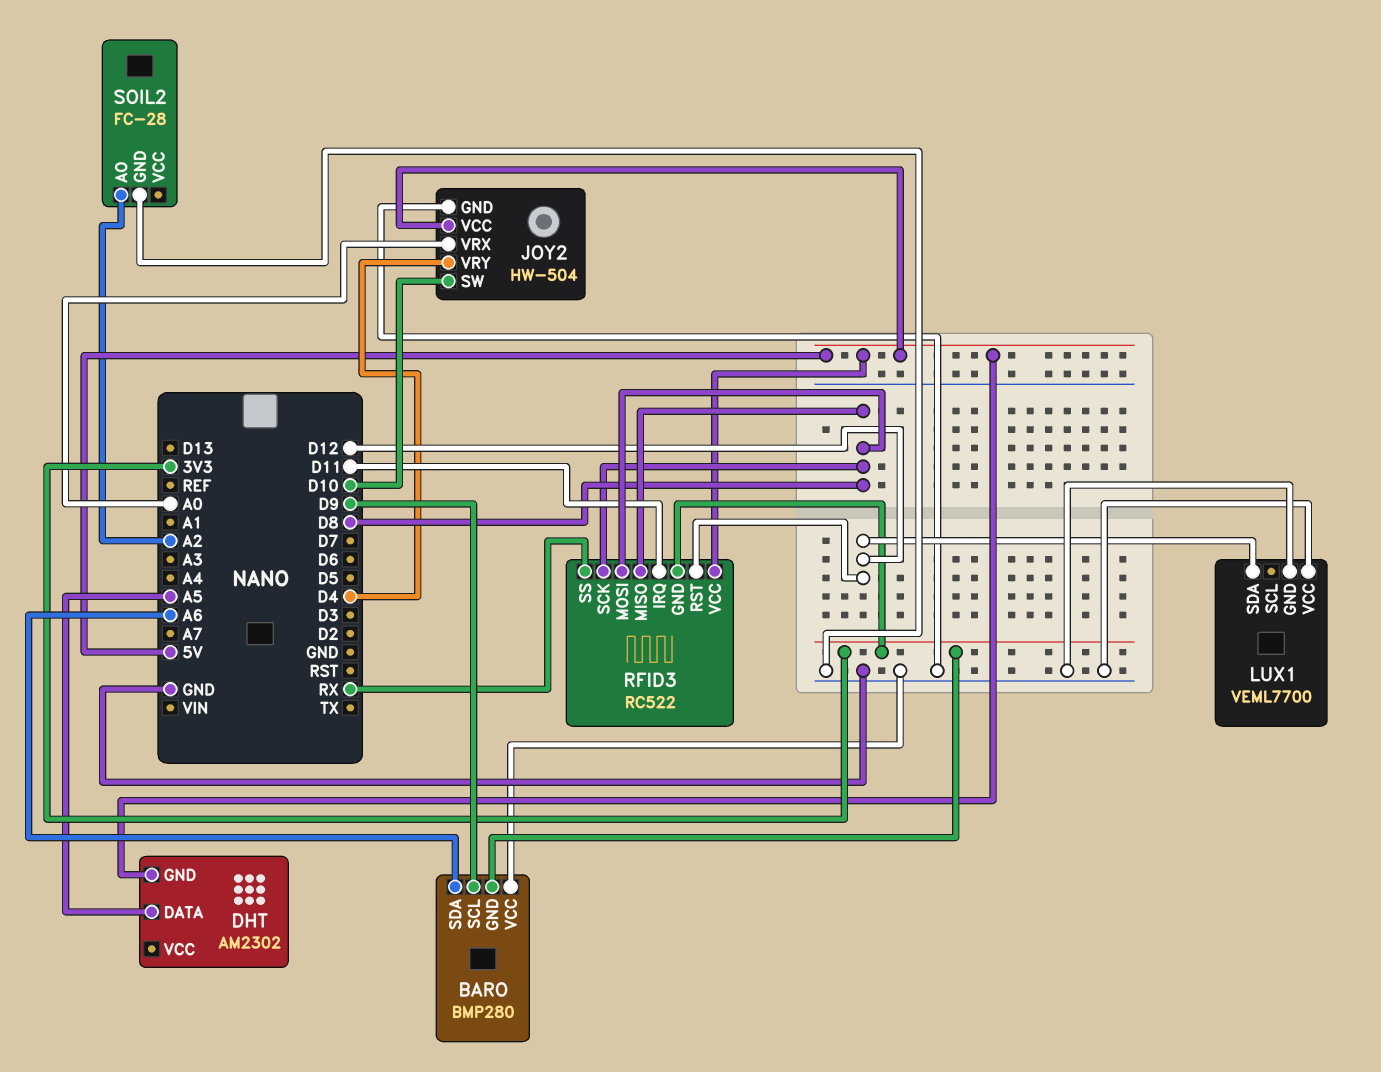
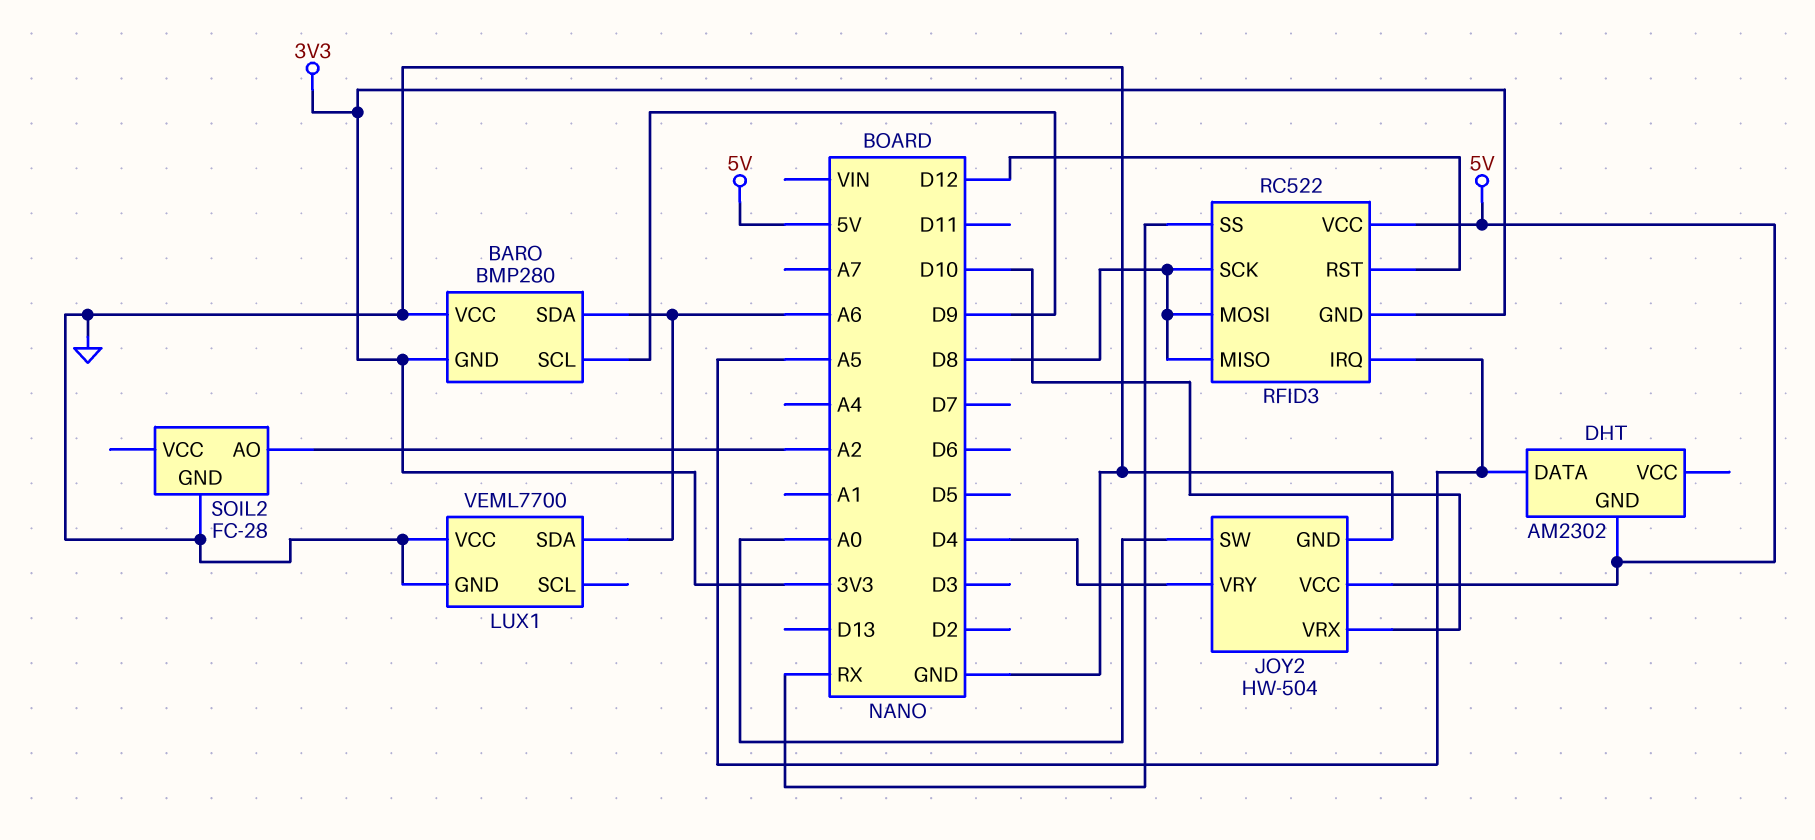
JOY2 pin SW: D10 -> A0
JOY2 pin VRX: A0 -> D10
LUX1 pin SDA: D12 -> A6
RFID3 pin IRQ: D11 -> A5

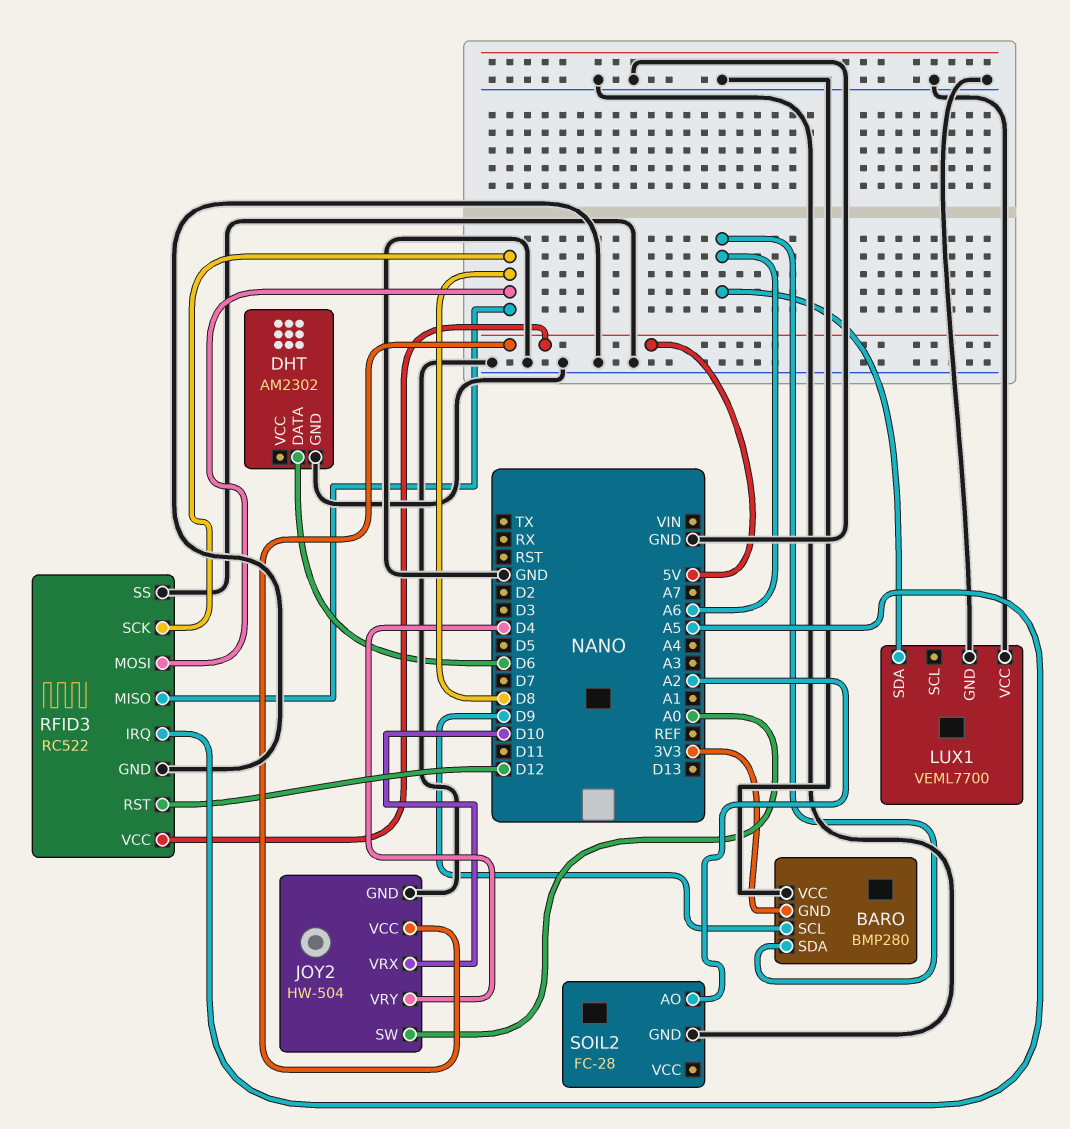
DHT pin DATA: A5 -> D6
DHT pin GND: 5V -> GND
RFID3 pin GND: 3V3 -> GND
RFID3 pin SS: RX -> GND

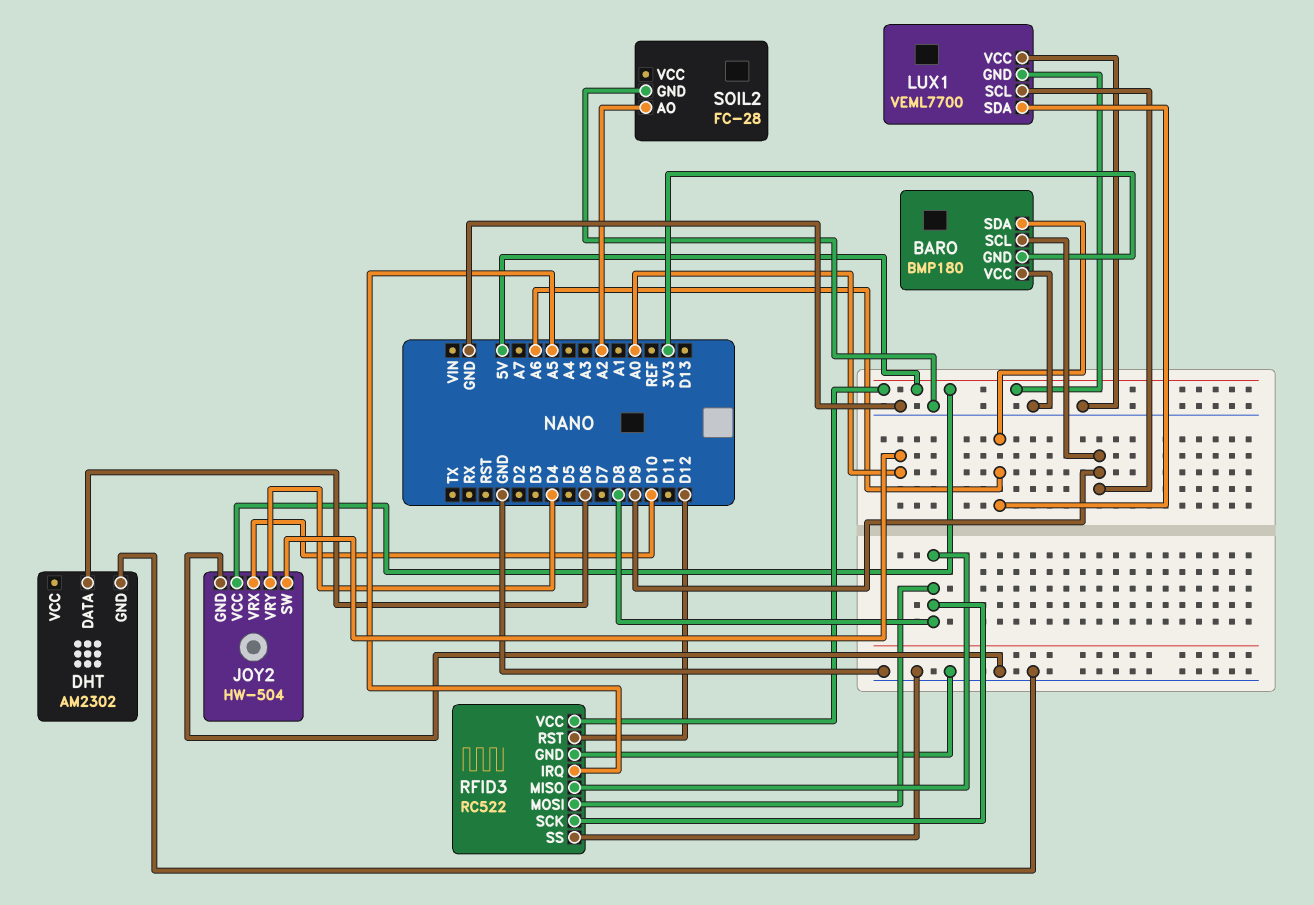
BARO: BMP280 -> BMP180
LUX1 pin GND: GND -> 5V
LUX1 pin SCL: none -> D9

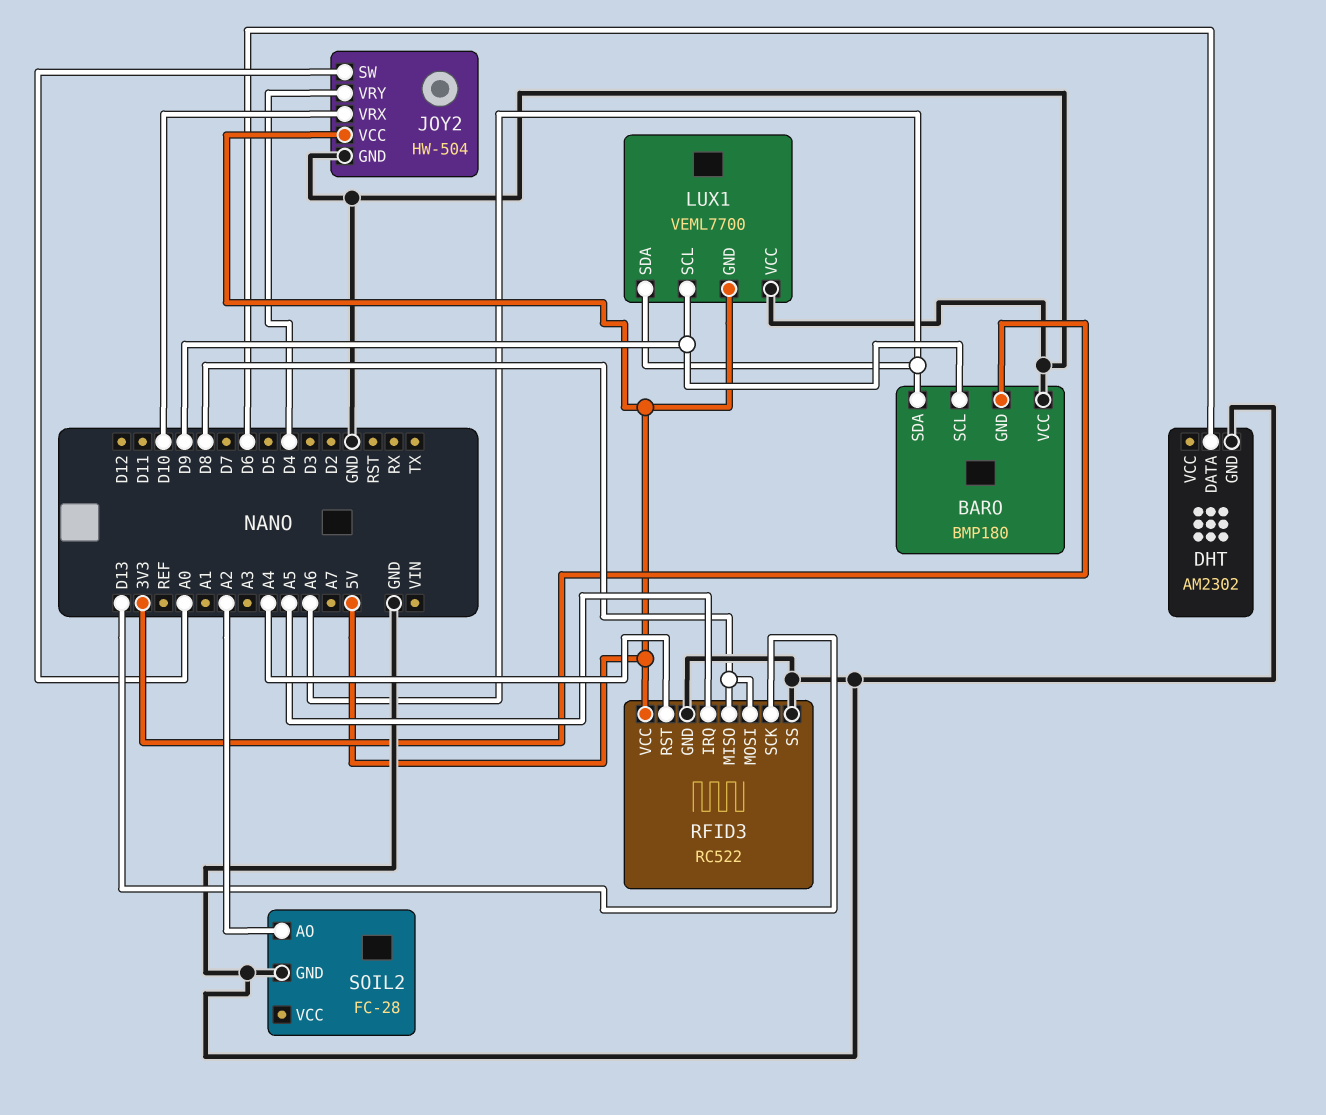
RFID3 pin RST: D12 -> A4
RFID3 pin SCK: D8 -> D13

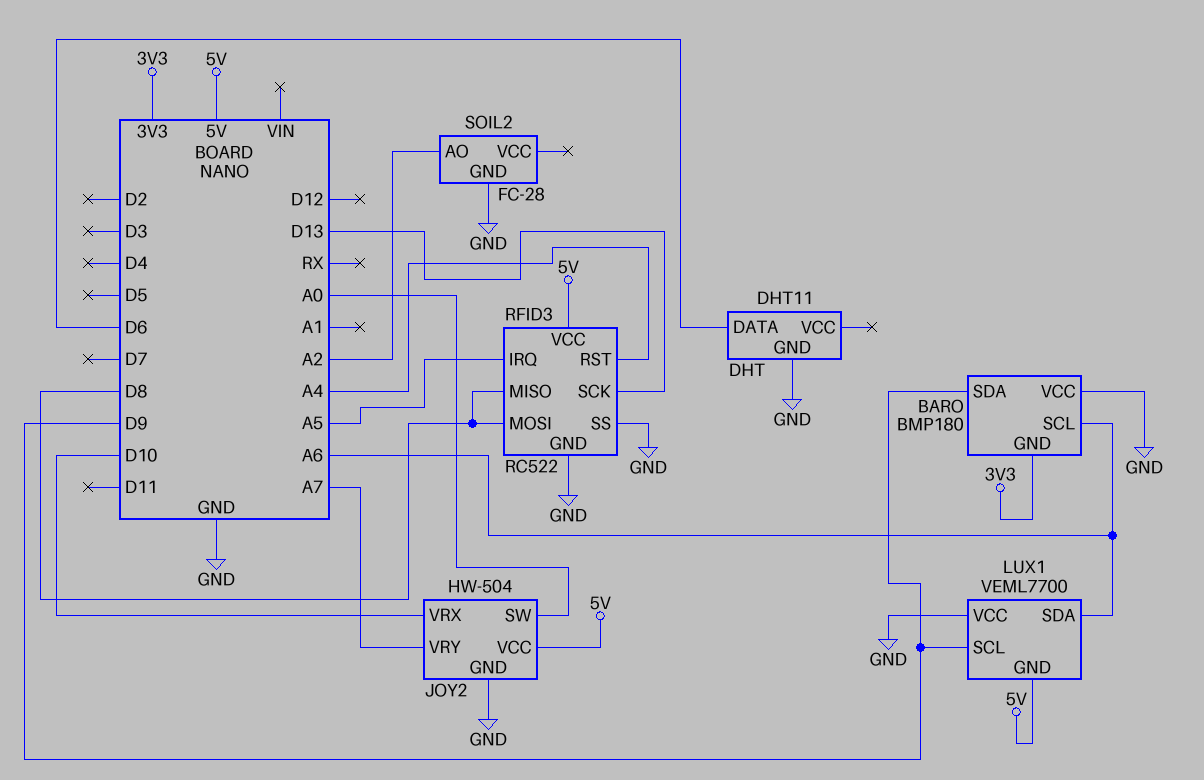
BARO pin SCL: D9 -> A6
BARO pin SDA: A6 -> D9
DHT: AM2302 -> DHT11
JOY2 pin VRY: D4 -> A7

